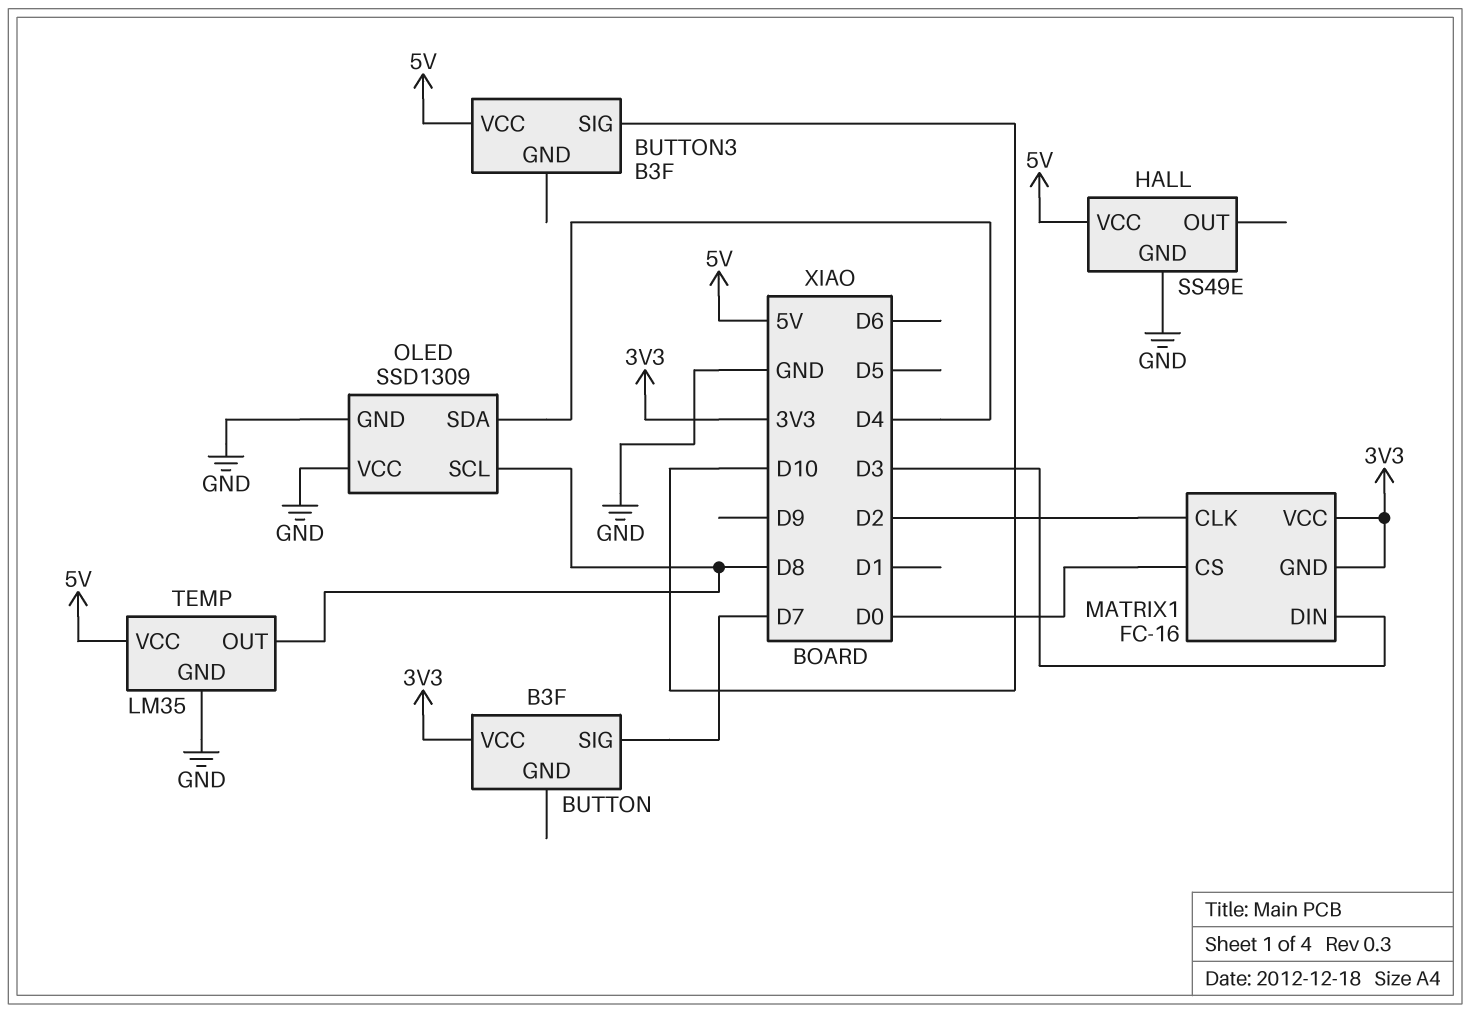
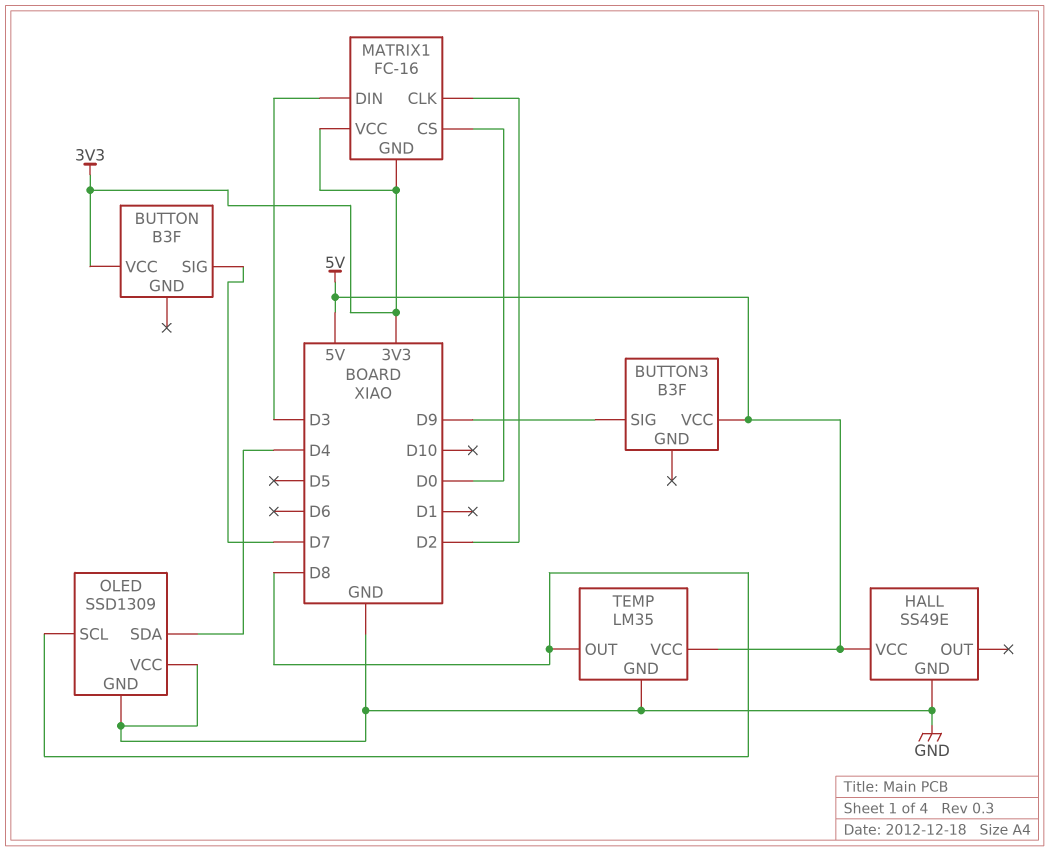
BUTTON3 pin SIG: D10 -> D9

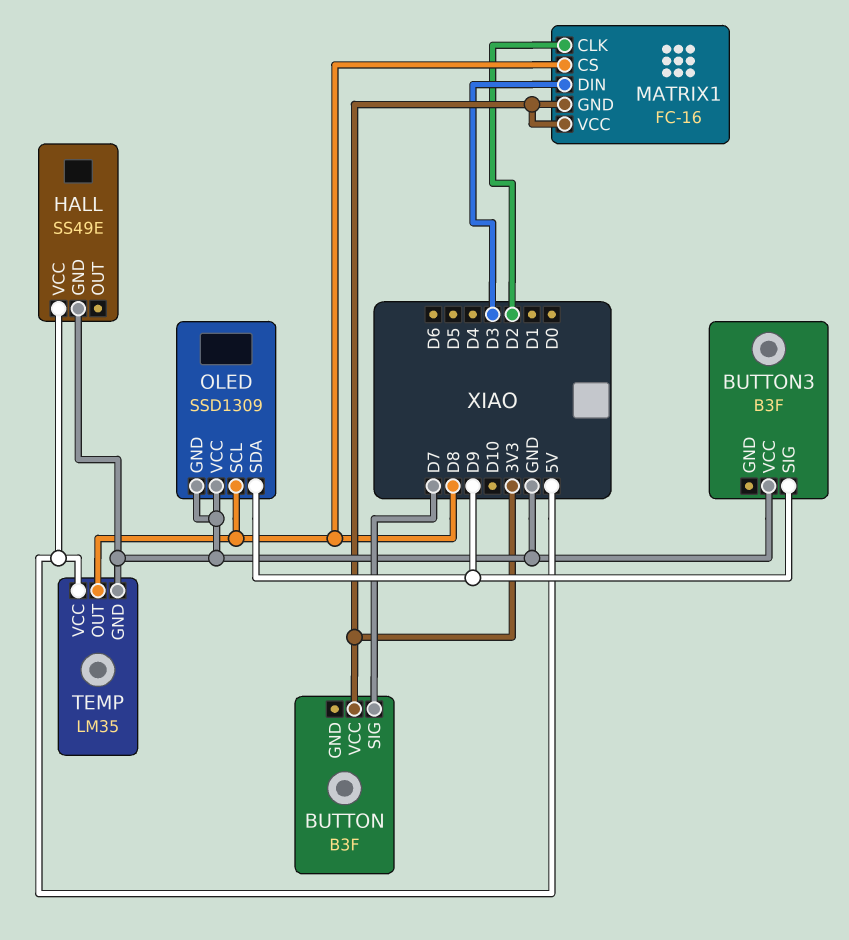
BUTTON3 pin VCC: 5V -> GND
MATRIX1 pin CS: D0 -> D8
OLED pin SDA: D4 -> D9

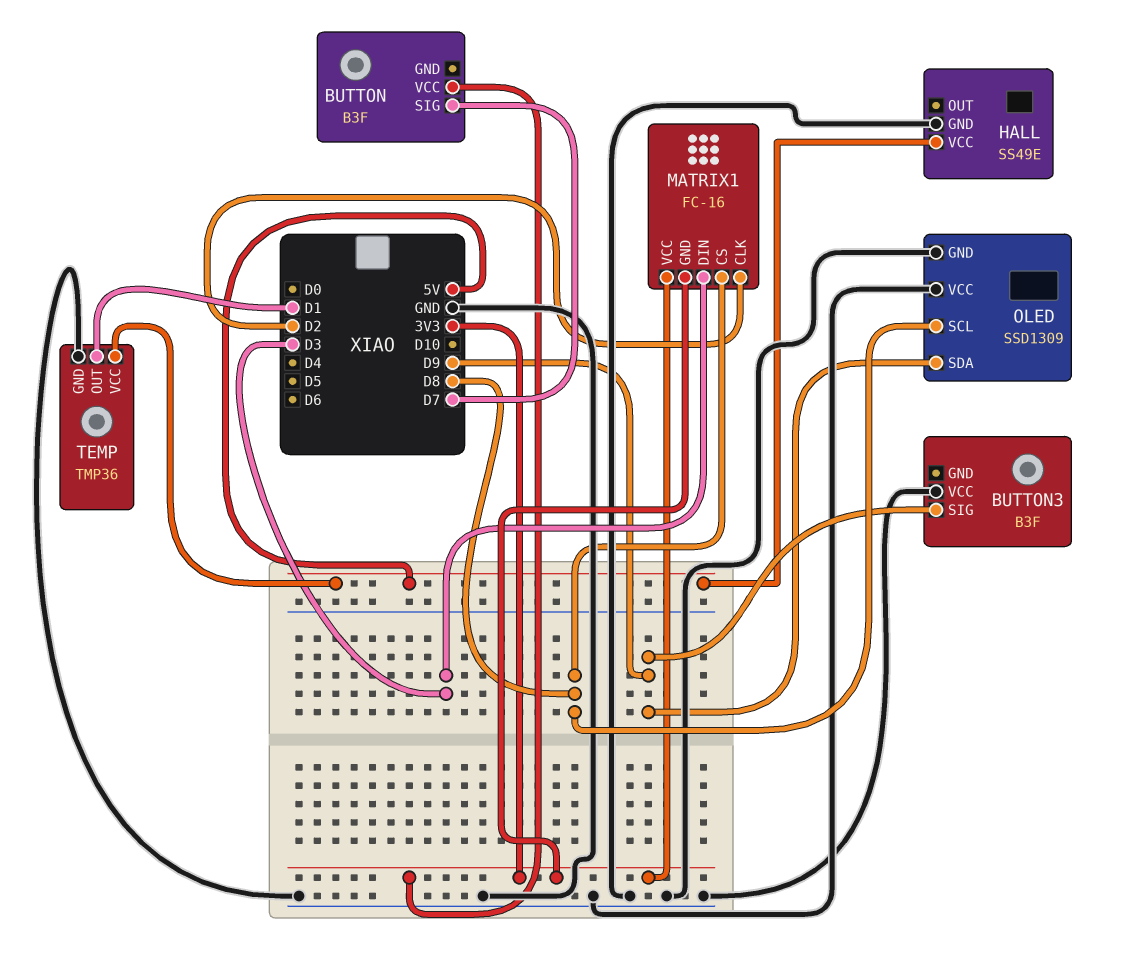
TEMP: LM35 -> TMP36
TEMP pin OUT: D8 -> D1

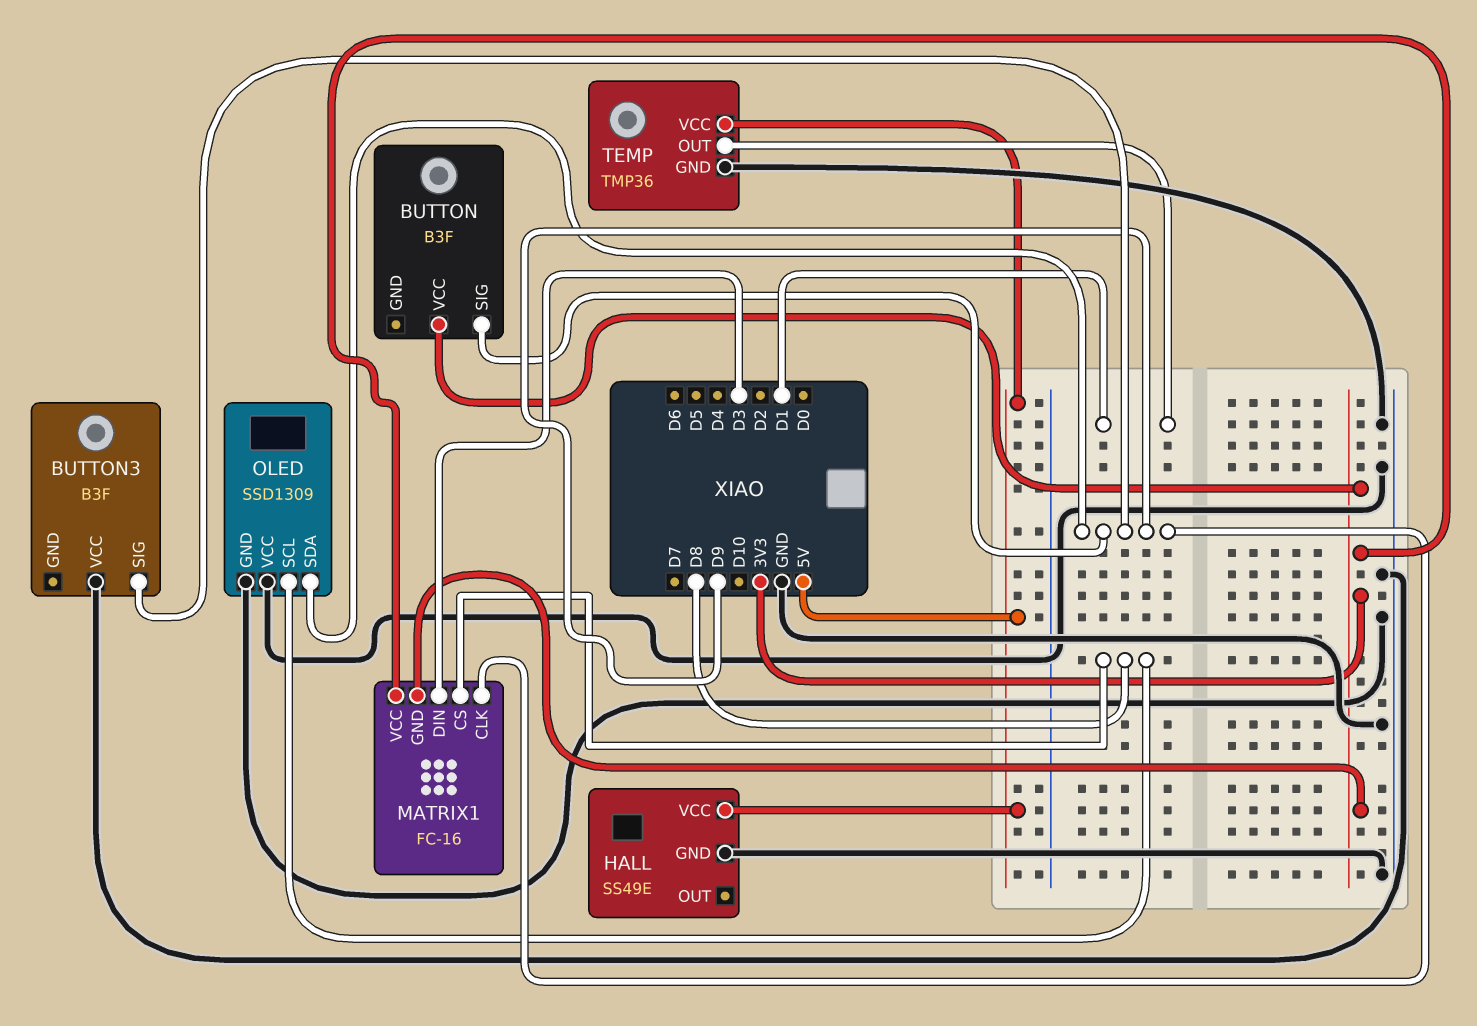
BUTTON pin SIG: D7 -> D9
MATRIX1 pin CLK: D2 -> D9

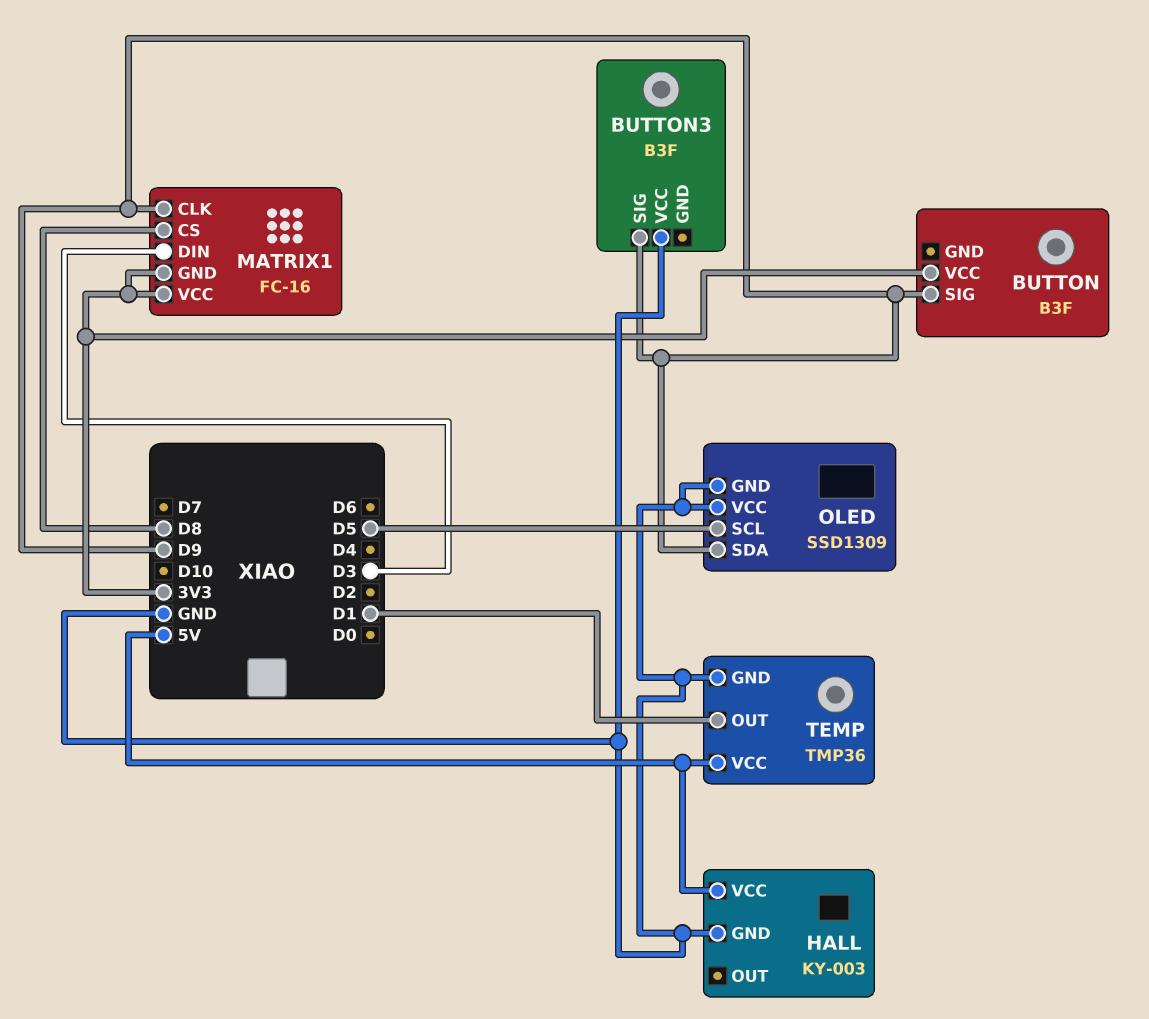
HALL: SS49E -> KY-003
OLED pin SCL: D8 -> D5

